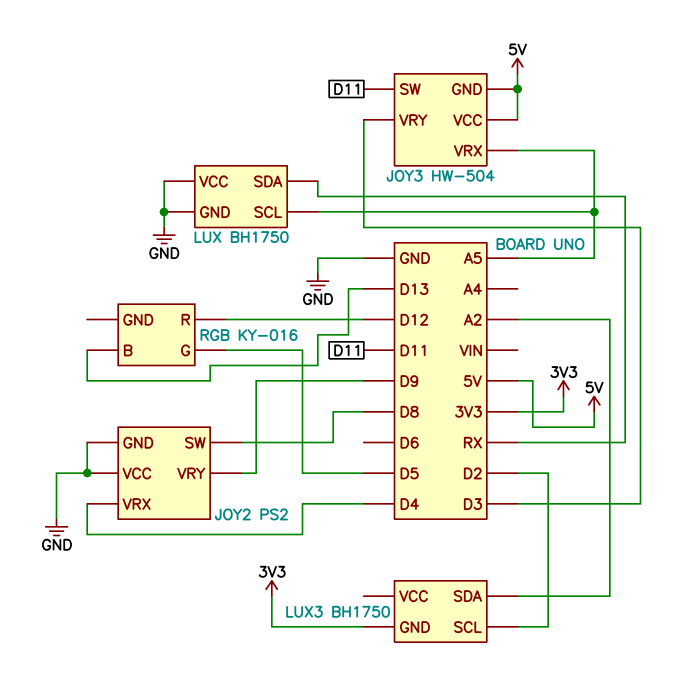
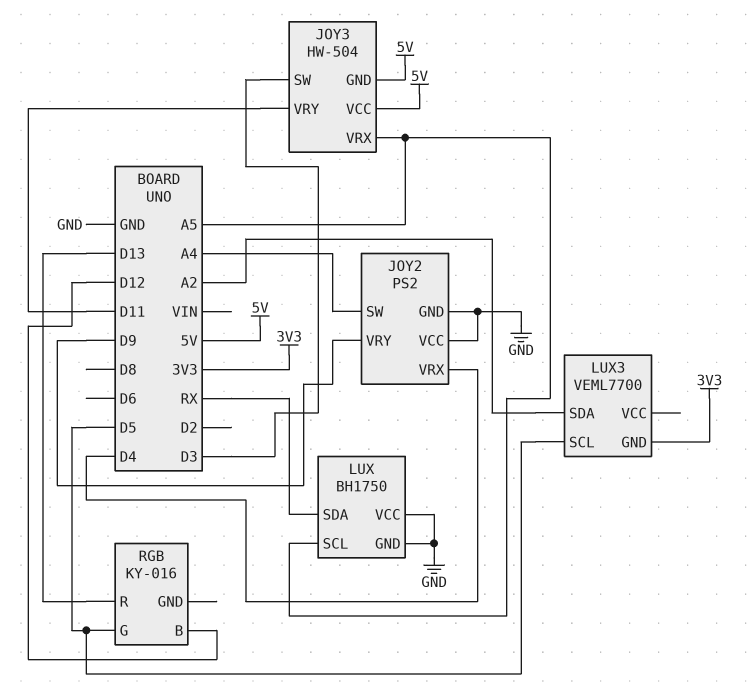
JOY2 pin SW: D8 -> A4
JOY3 pin SW: D11 -> D3
JOY3 pin VRY: D3 -> D11
LUX3: BH1750 -> VEML7700
LUX3 pin SCL: D2 -> D5
RGB pin B: D13 -> D12
RGB pin R: D12 -> D13

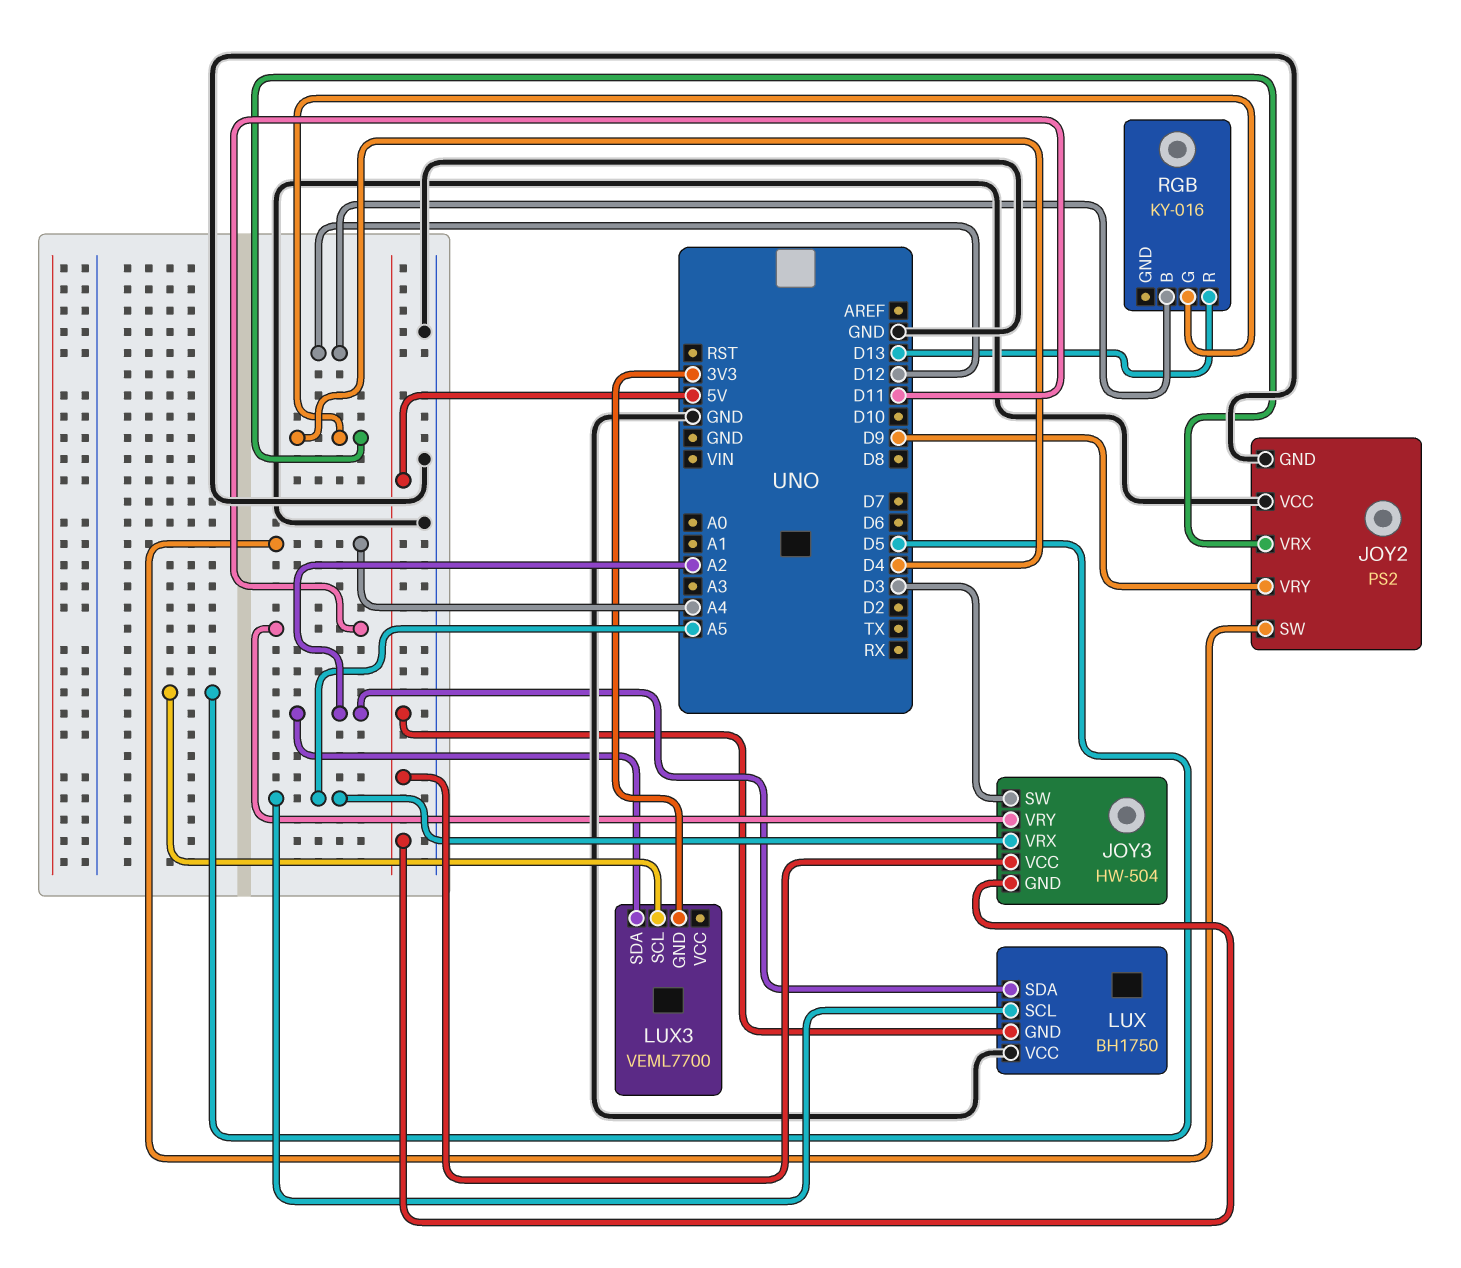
LUX pin GND: GND -> 5V
LUX pin SDA: RX -> A2
RGB pin G: D5 -> D4

